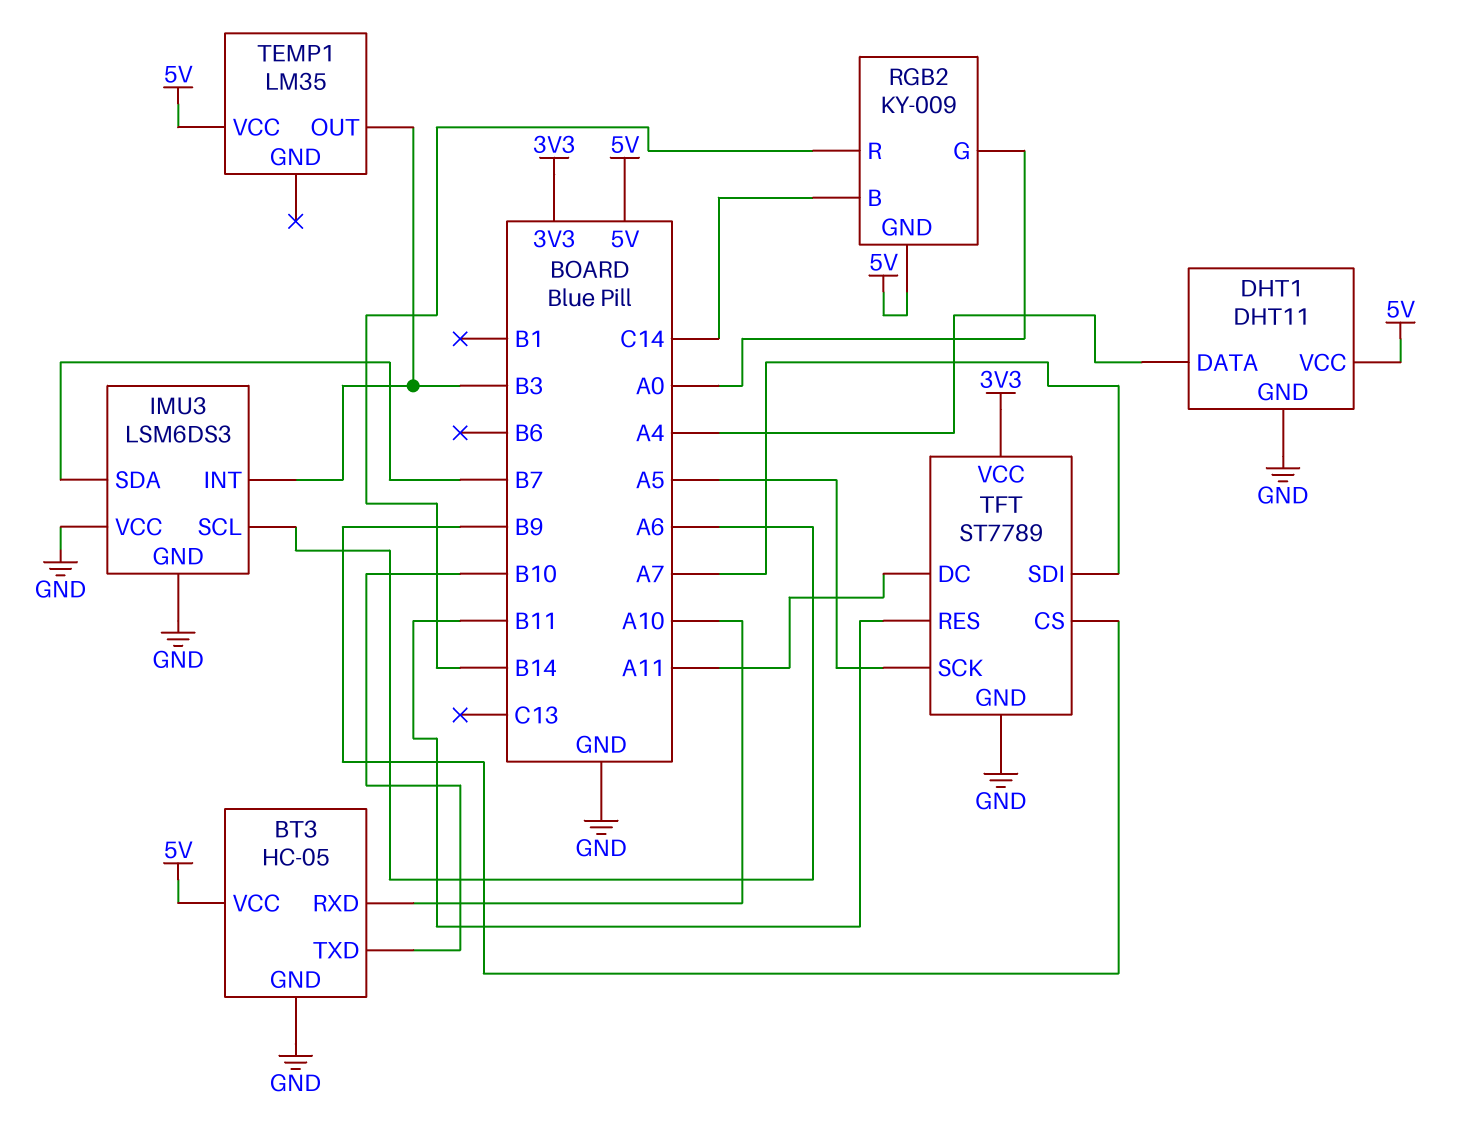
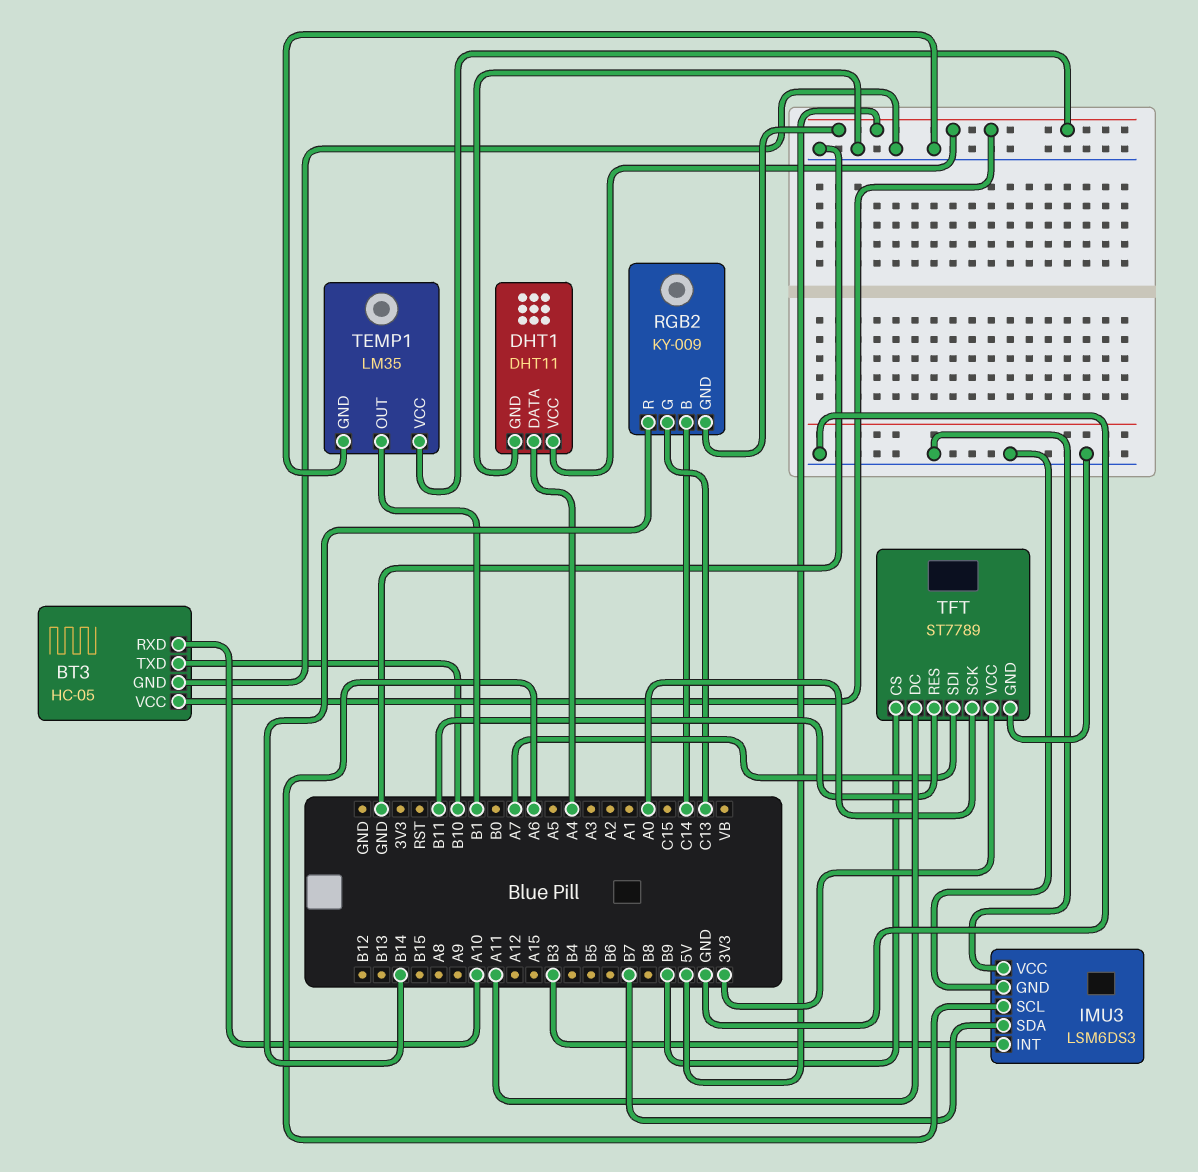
RGB2 pin G: A0 -> C13
TEMP1 pin GND: none -> GND
TEMP1 pin OUT: B3 -> B1
TFT pin SCK: A5 -> A0

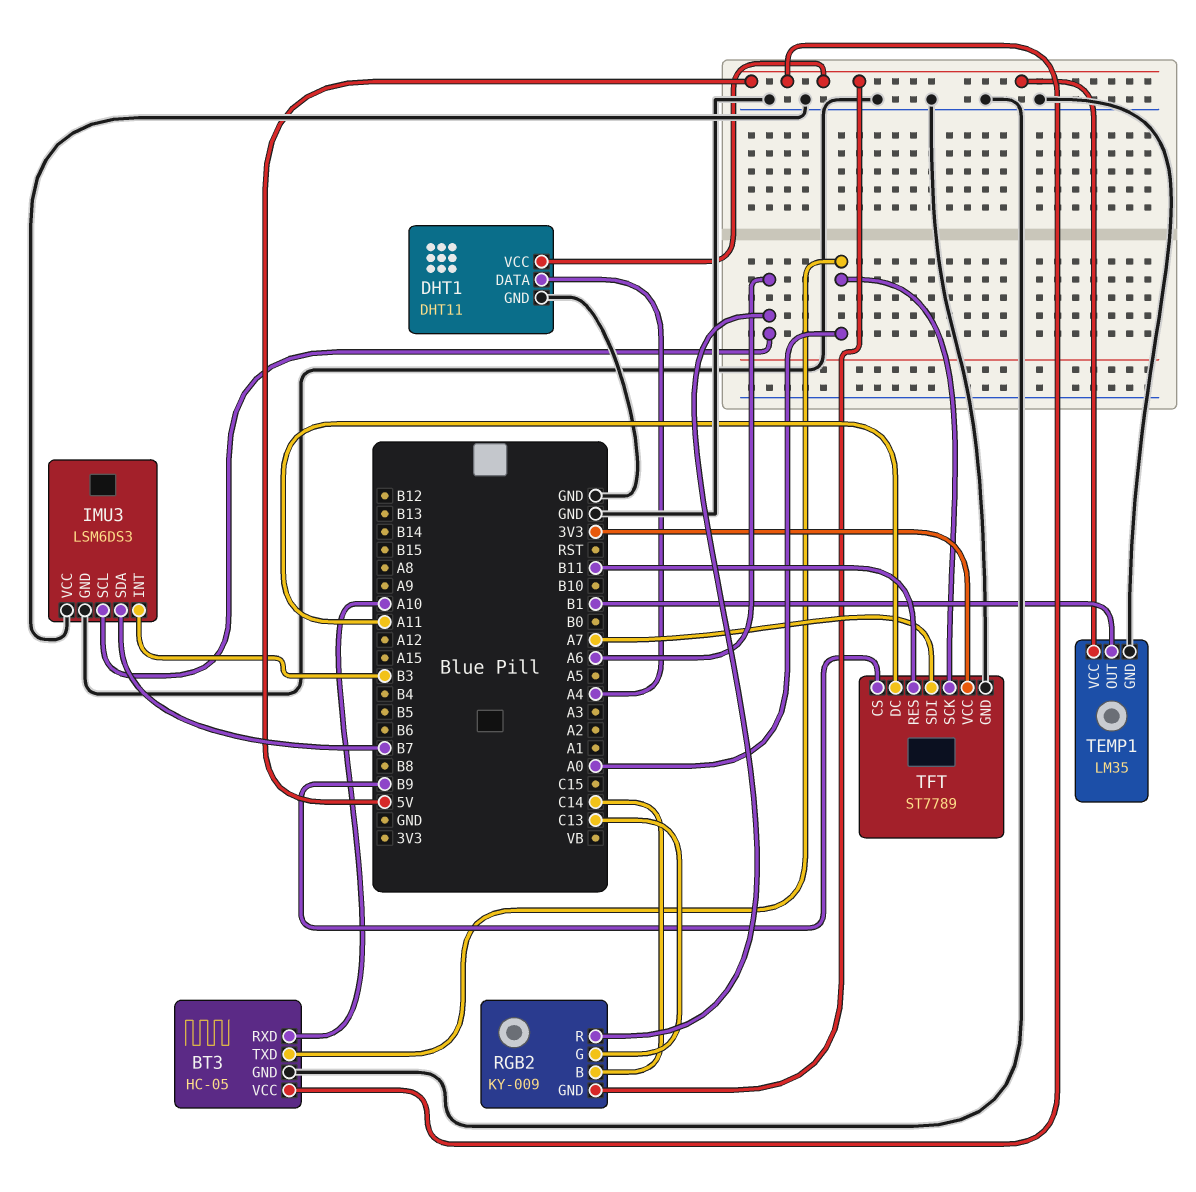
BT3 pin TXD: B10 -> A0
RGB2 pin R: B14 -> A6

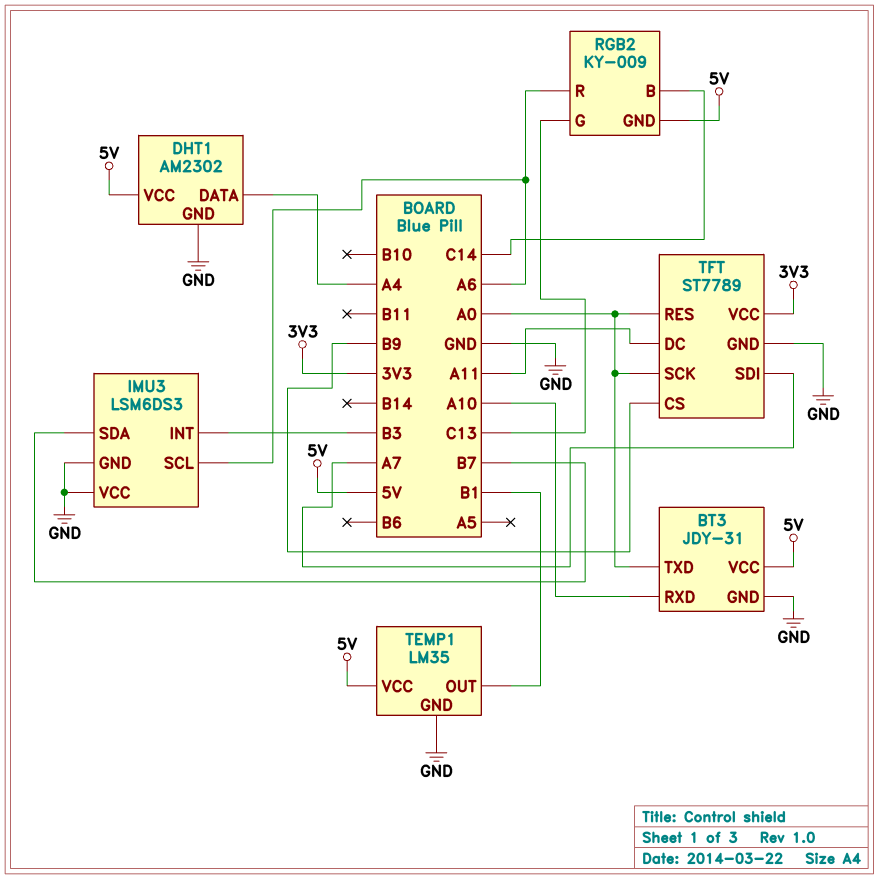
BT3: HC-05 -> JDY-31
DHT1: DHT11 -> AM2302
TFT pin RES: B11 -> A0

